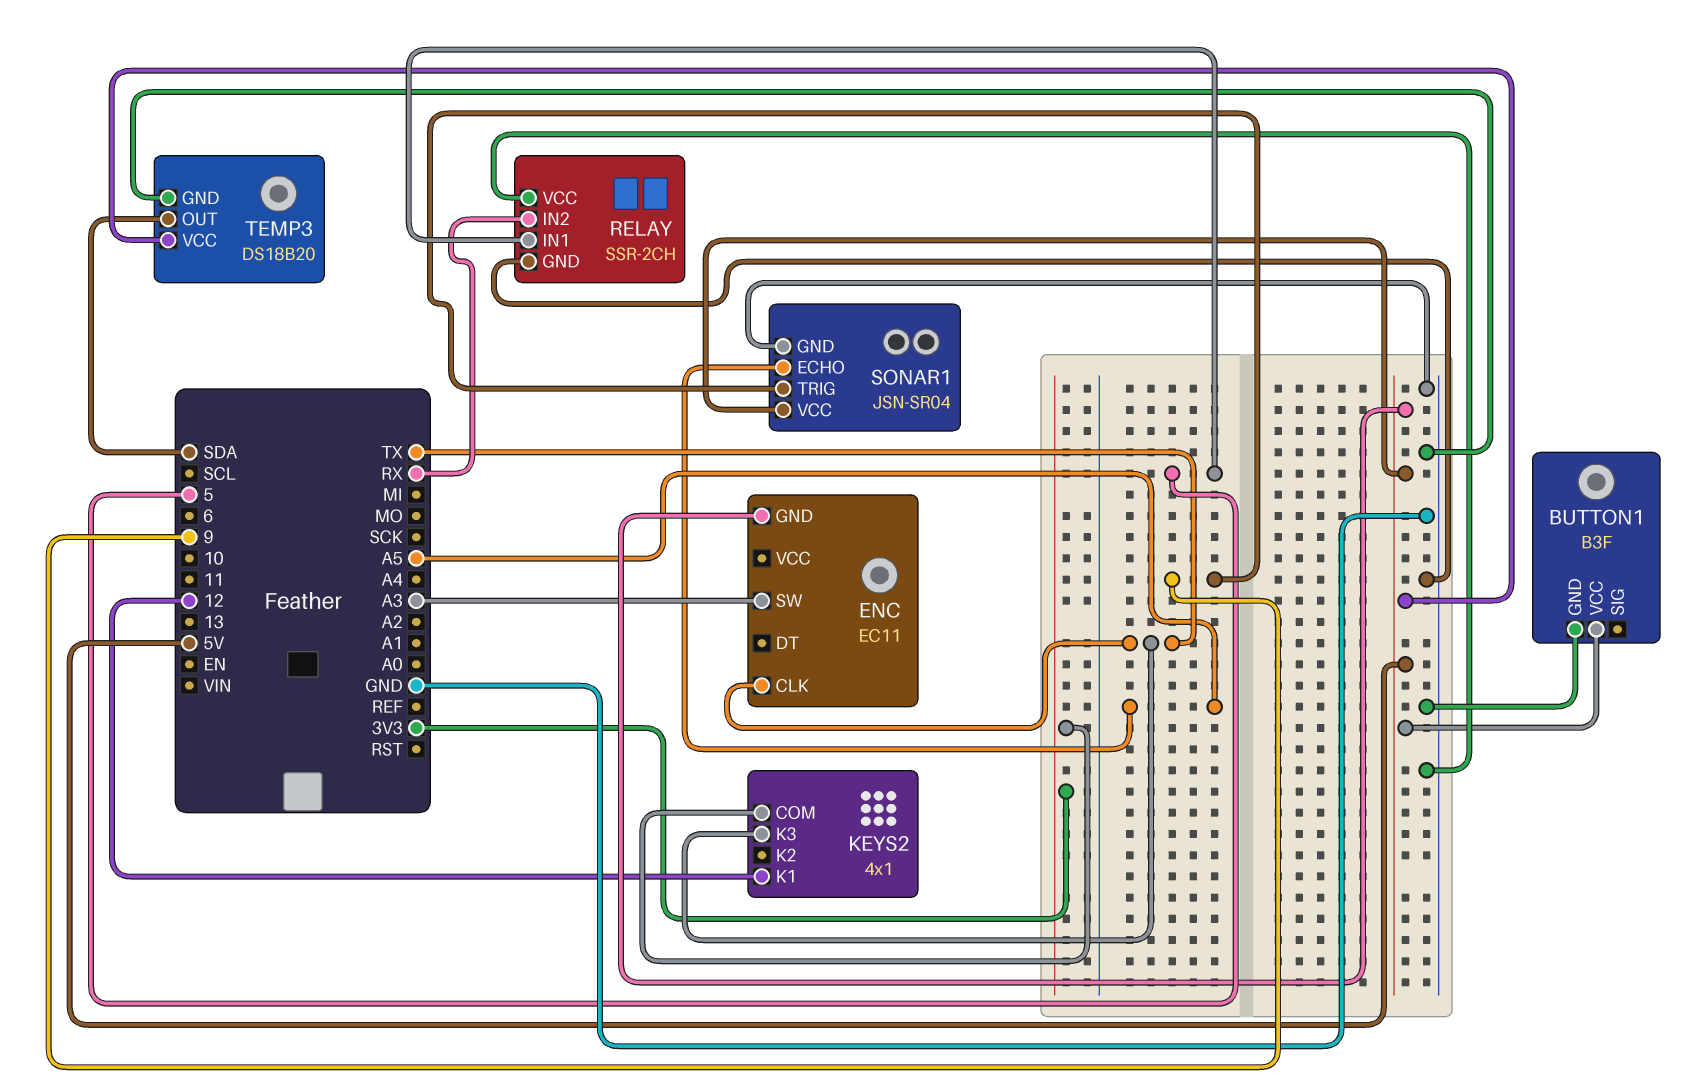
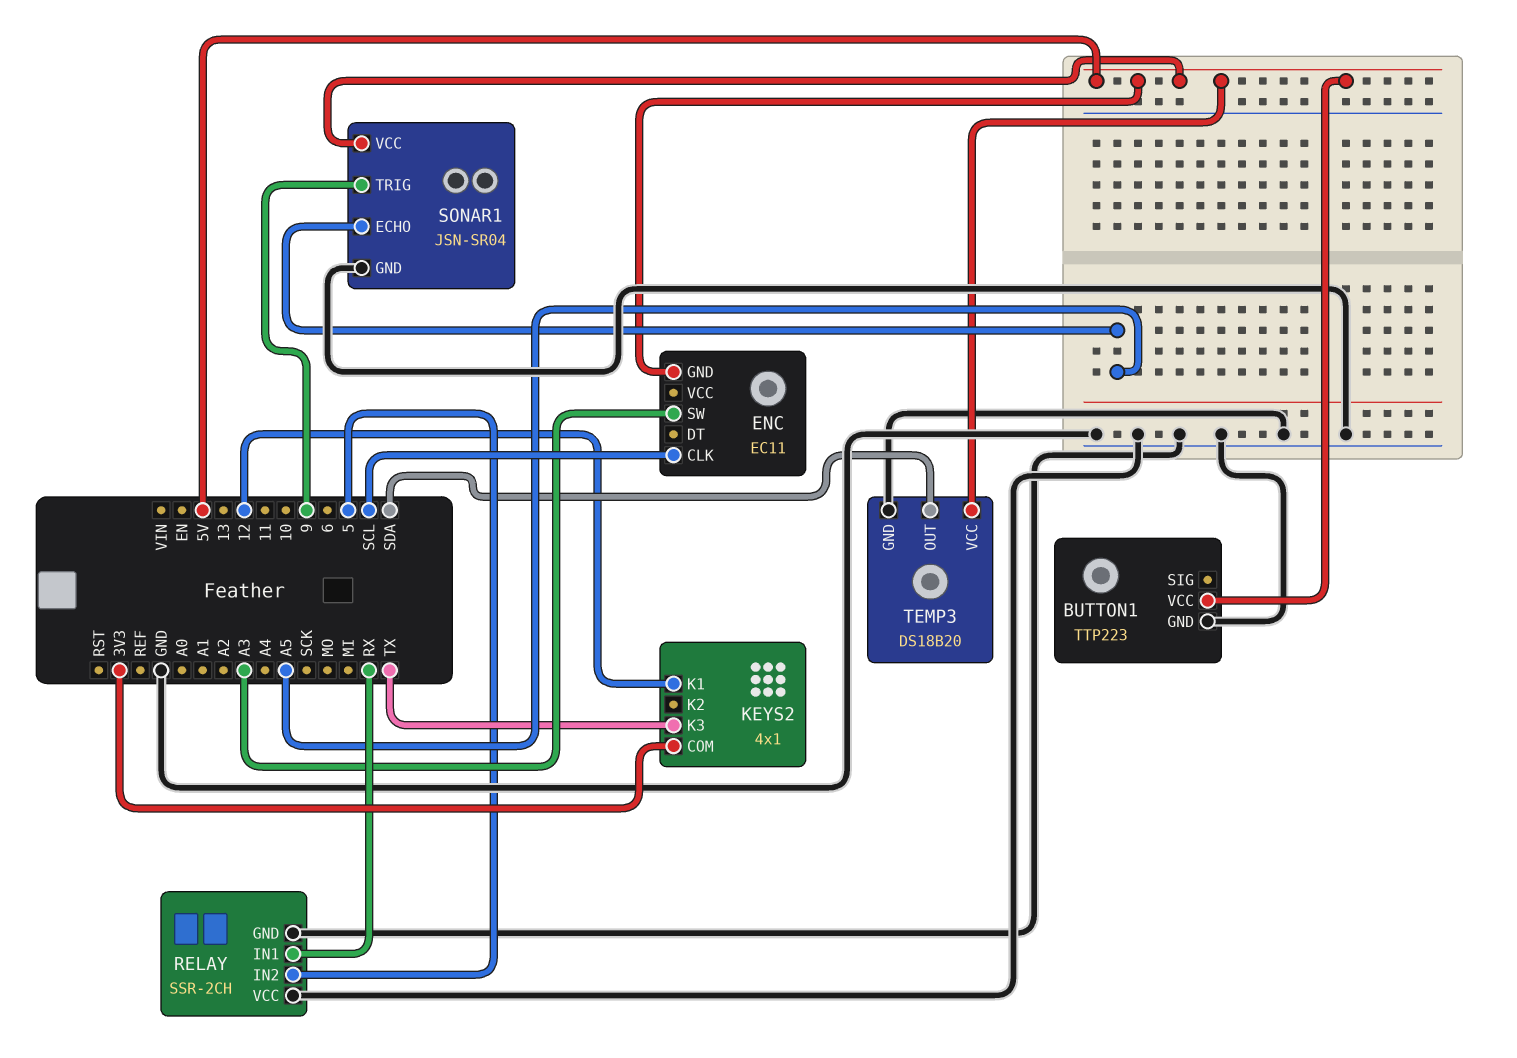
BUTTON1: B3F -> TTP223
ENC pin CLK: TX -> SCL
RELAY pin IN1: 5 -> RX
RELAY pin IN2: RX -> 5

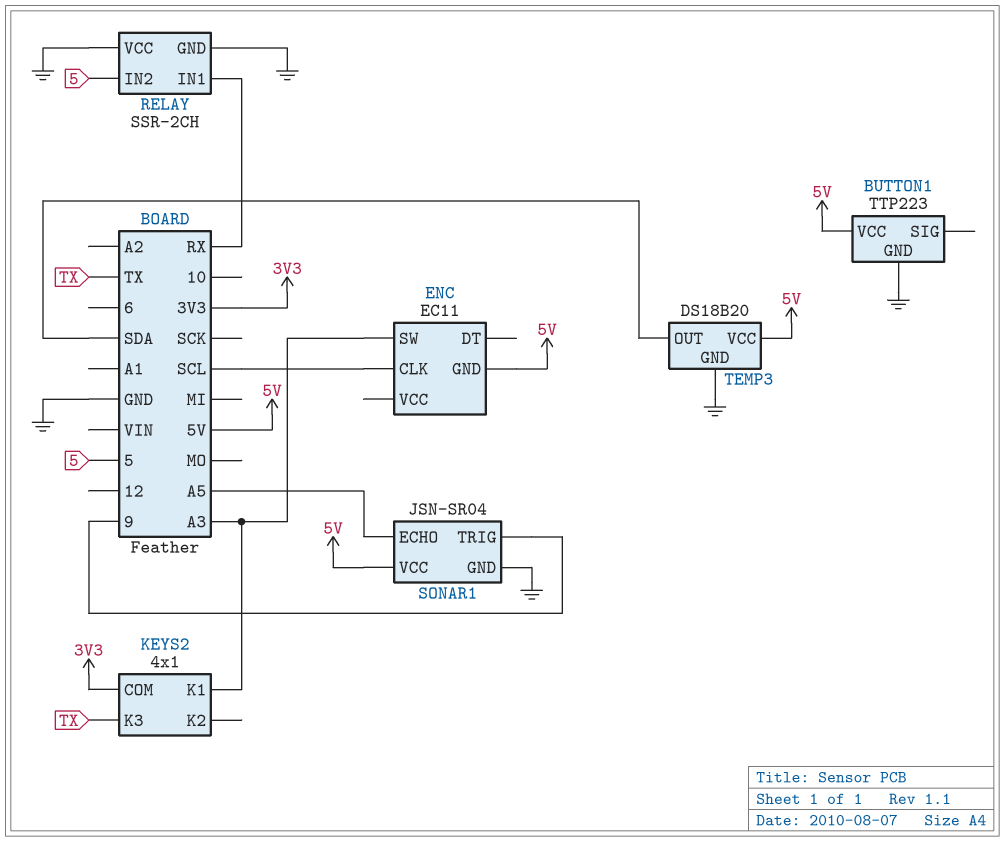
KEYS2 pin K1: 12 -> A3

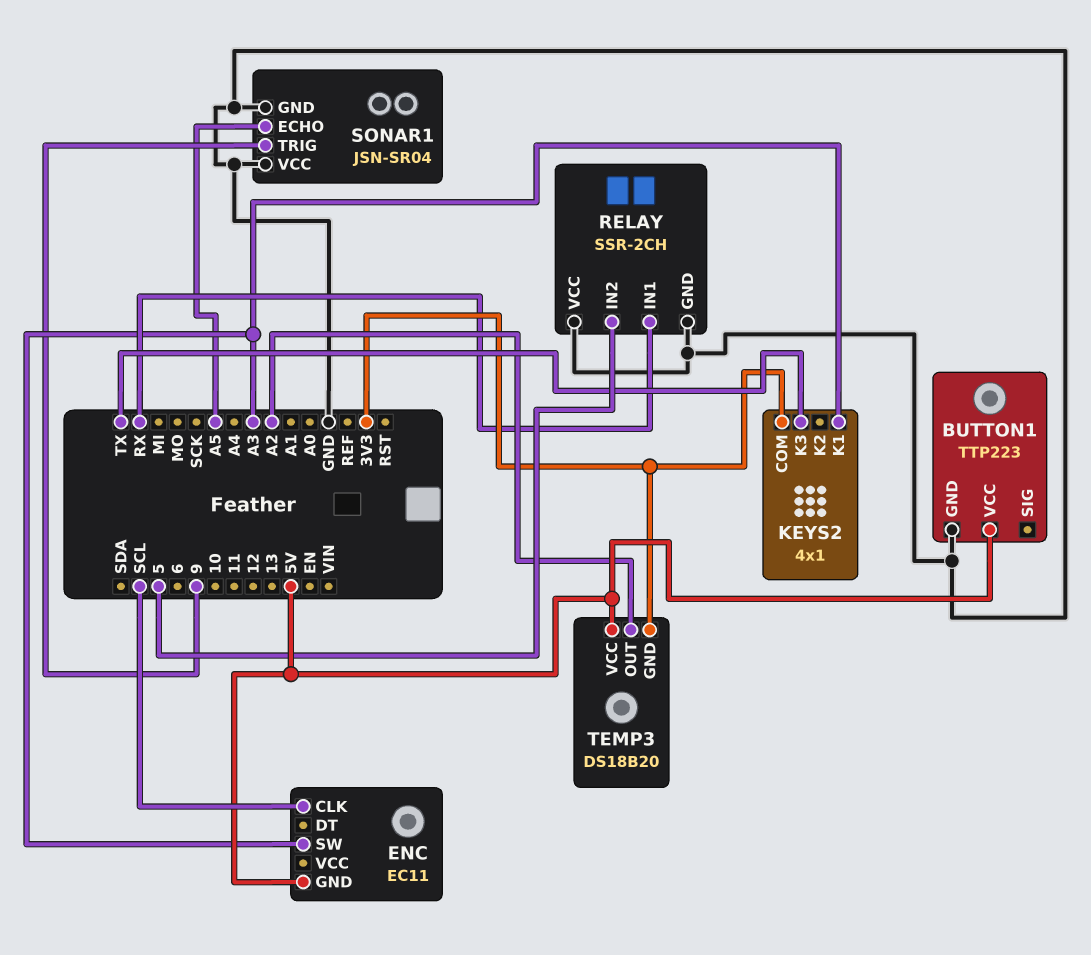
SONAR1 pin VCC: 5V -> GND
TEMP3 pin GND: GND -> 3V3
TEMP3 pin OUT: SDA -> A2

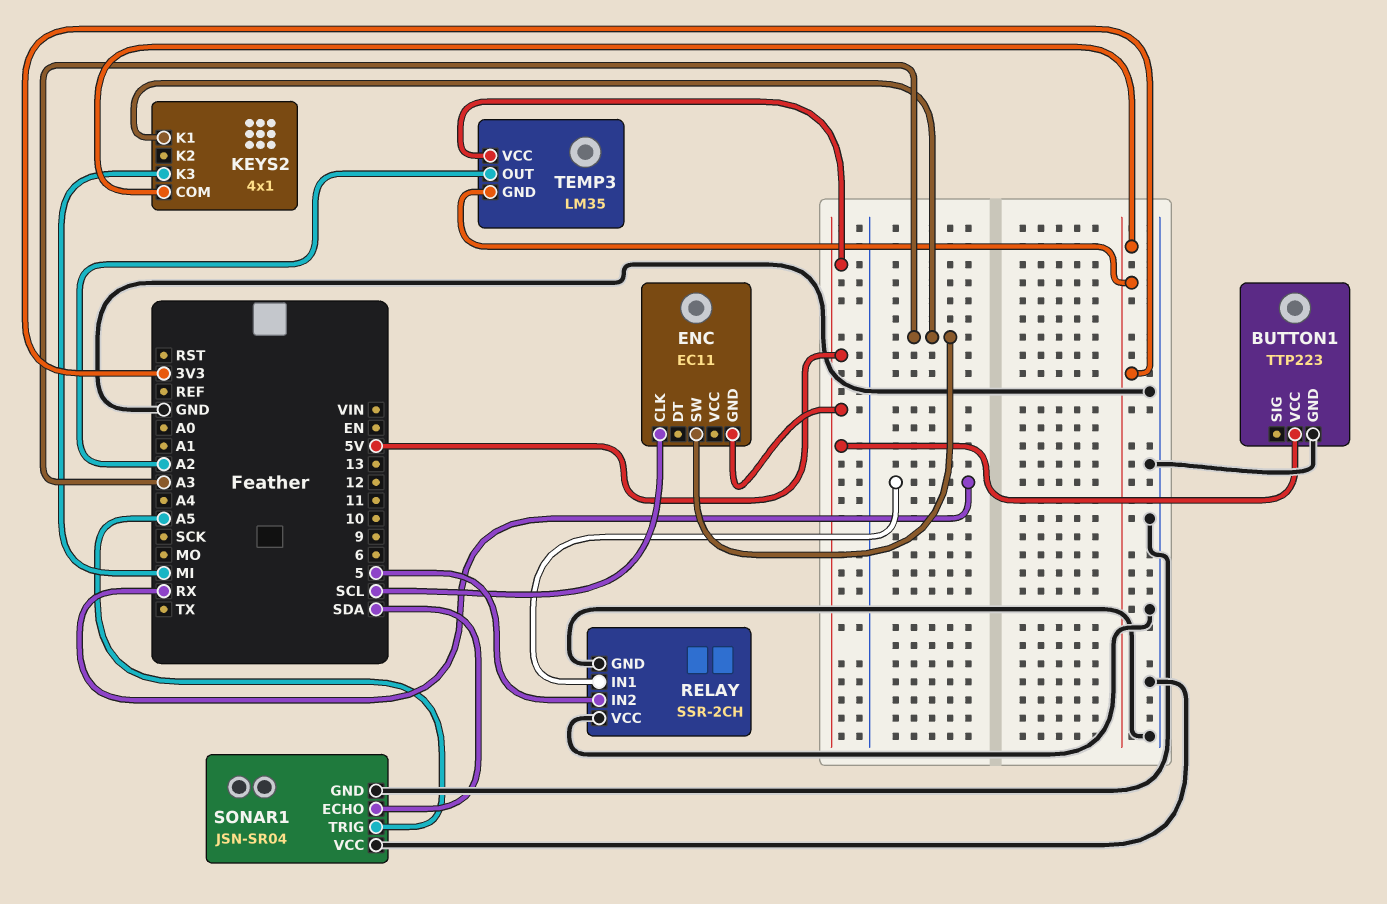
KEYS2 pin K3: TX -> MI
SONAR1 pin ECHO: A5 -> SDA
SONAR1 pin TRIG: 9 -> A5
TEMP3: DS18B20 -> LM35

